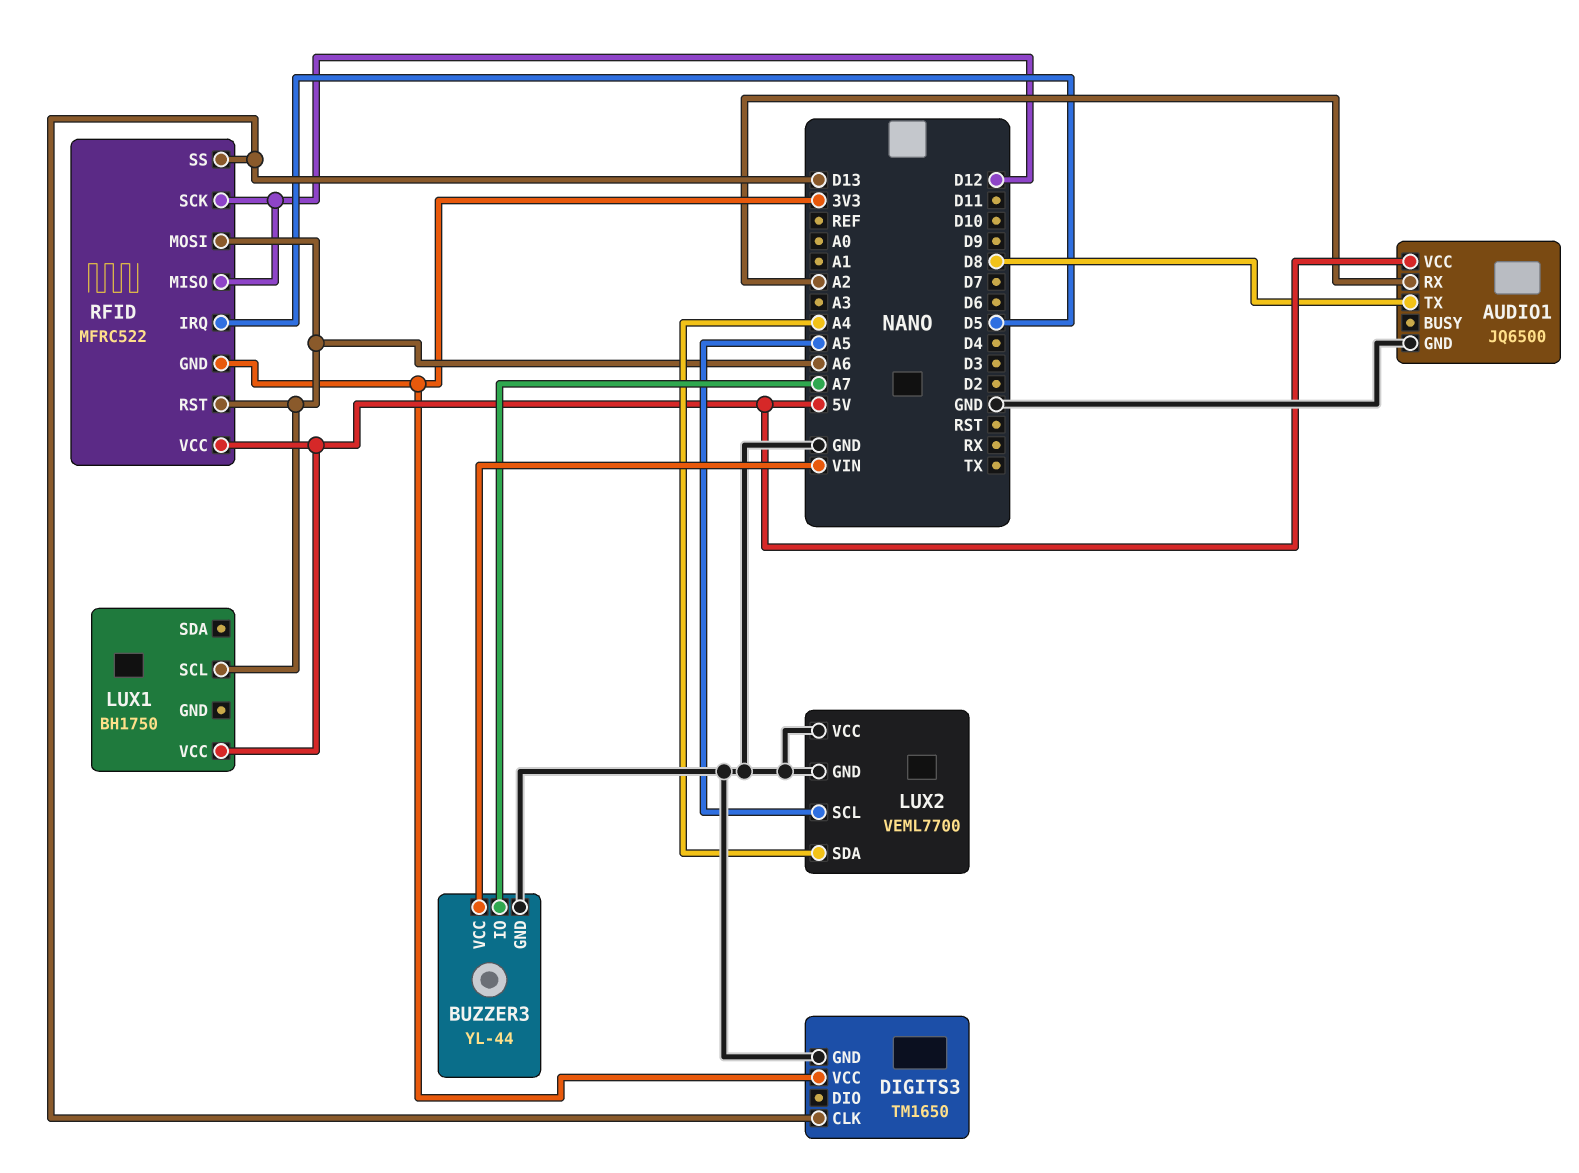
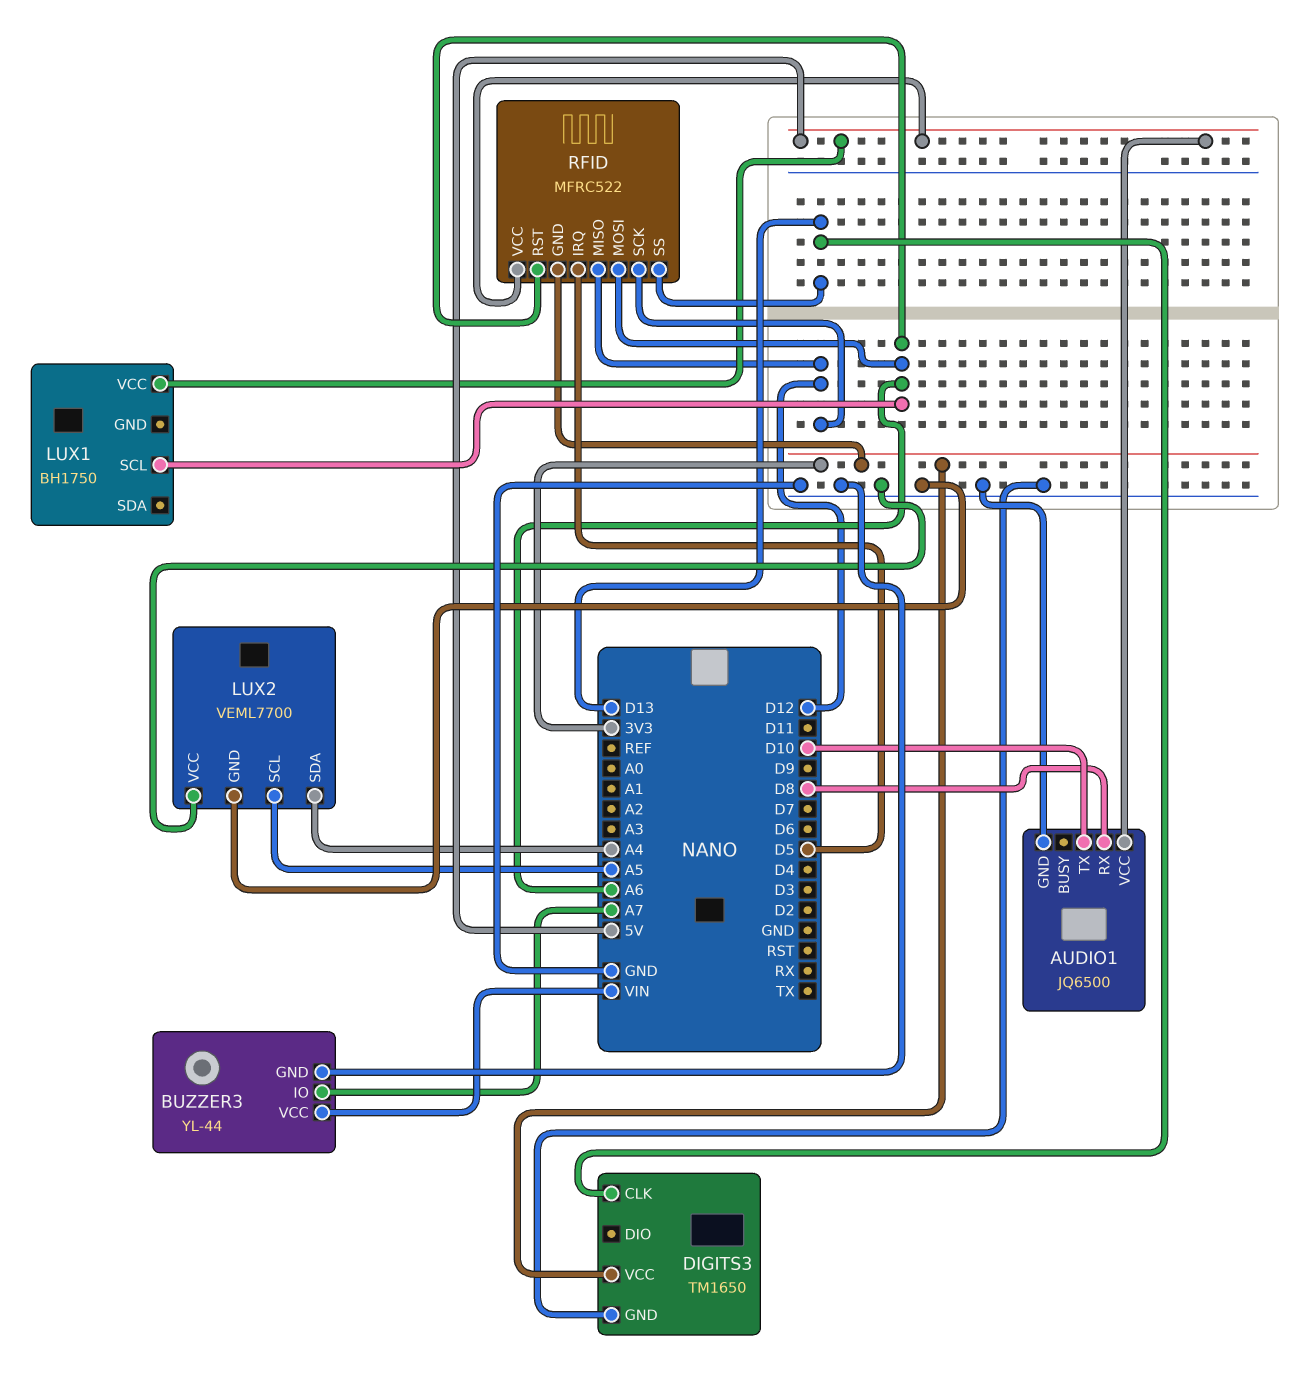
AUDIO1 pin RX: A2 -> D8
AUDIO1 pin TX: D8 -> D10

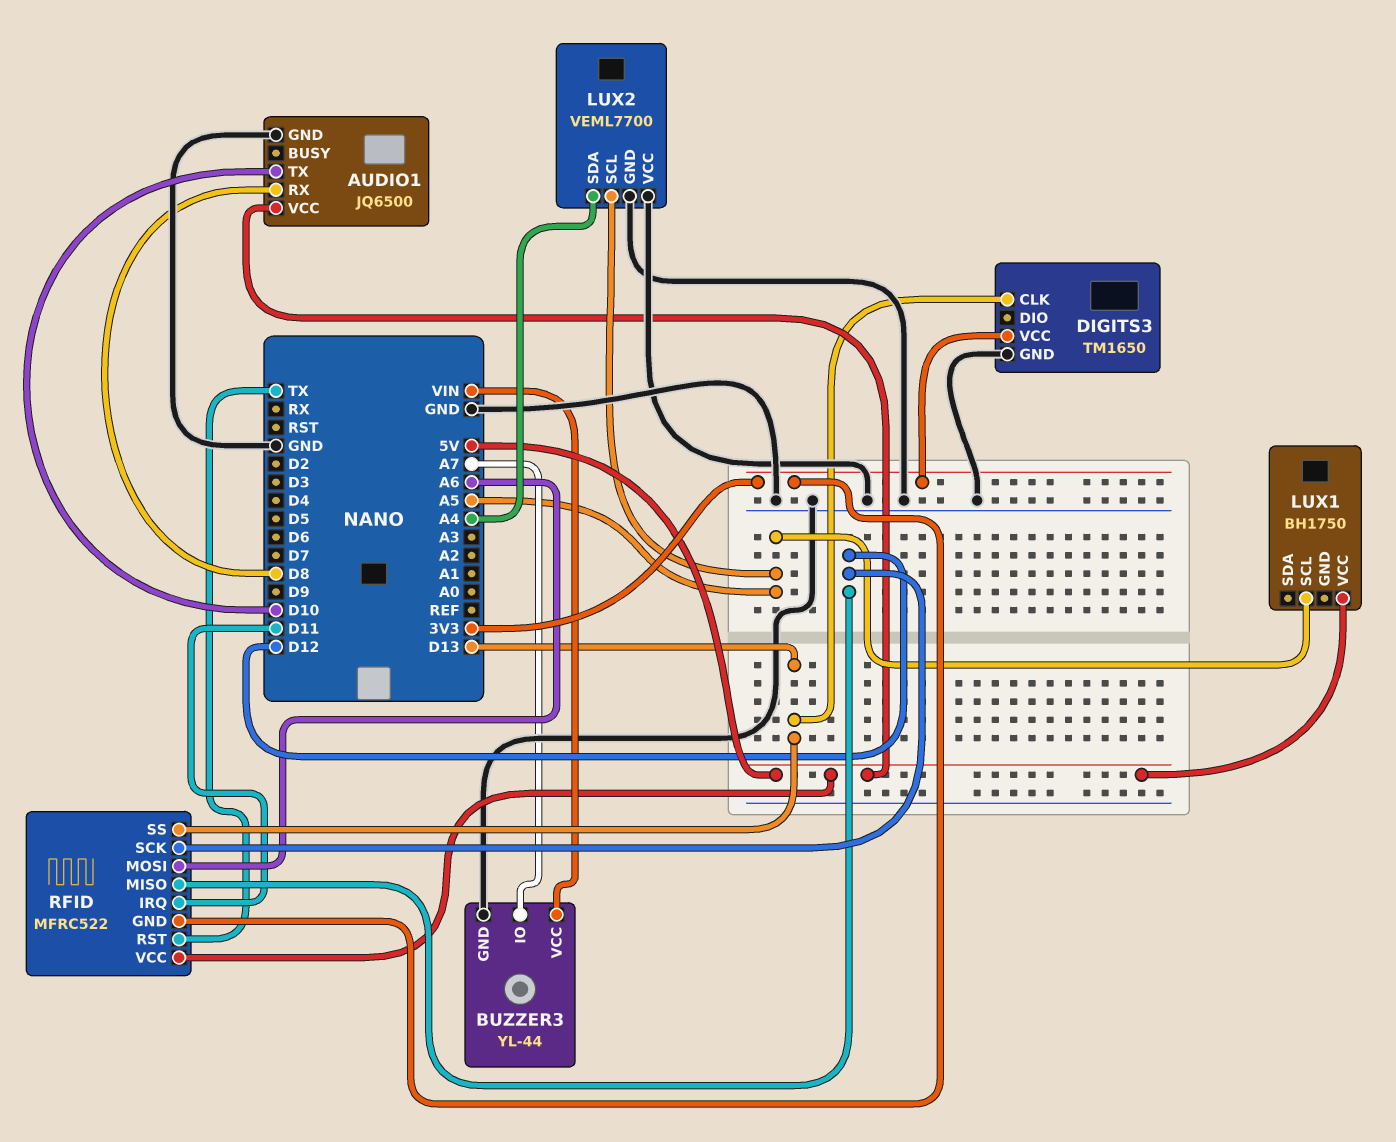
LUX1 pin SCL: A6 -> A5
RFID pin IRQ: D5 -> D11
RFID pin RST: A6 -> TX

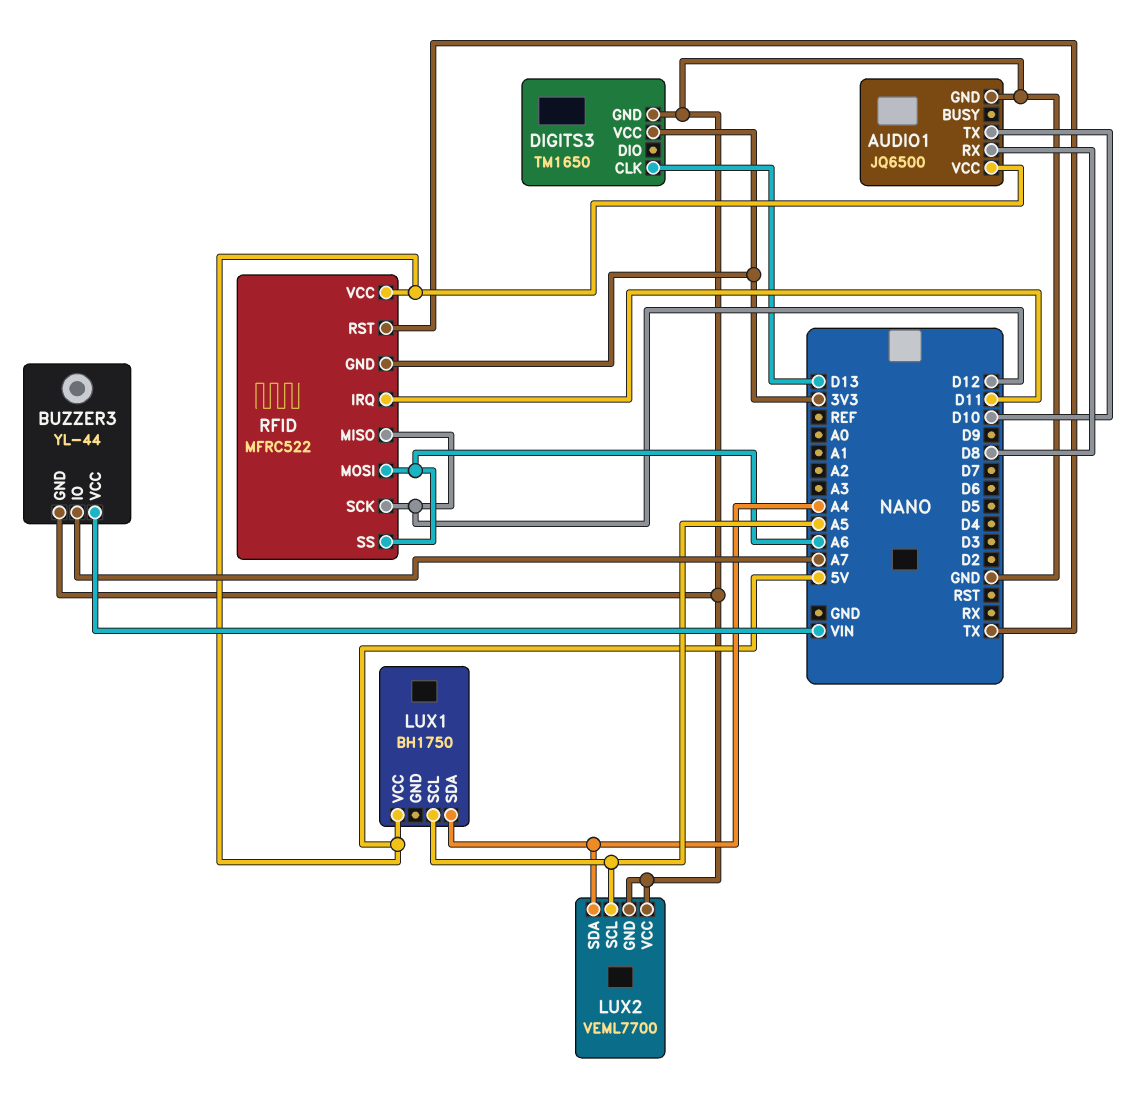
LUX1 pin SDA: none -> A4
RFID pin SS: D13 -> A6

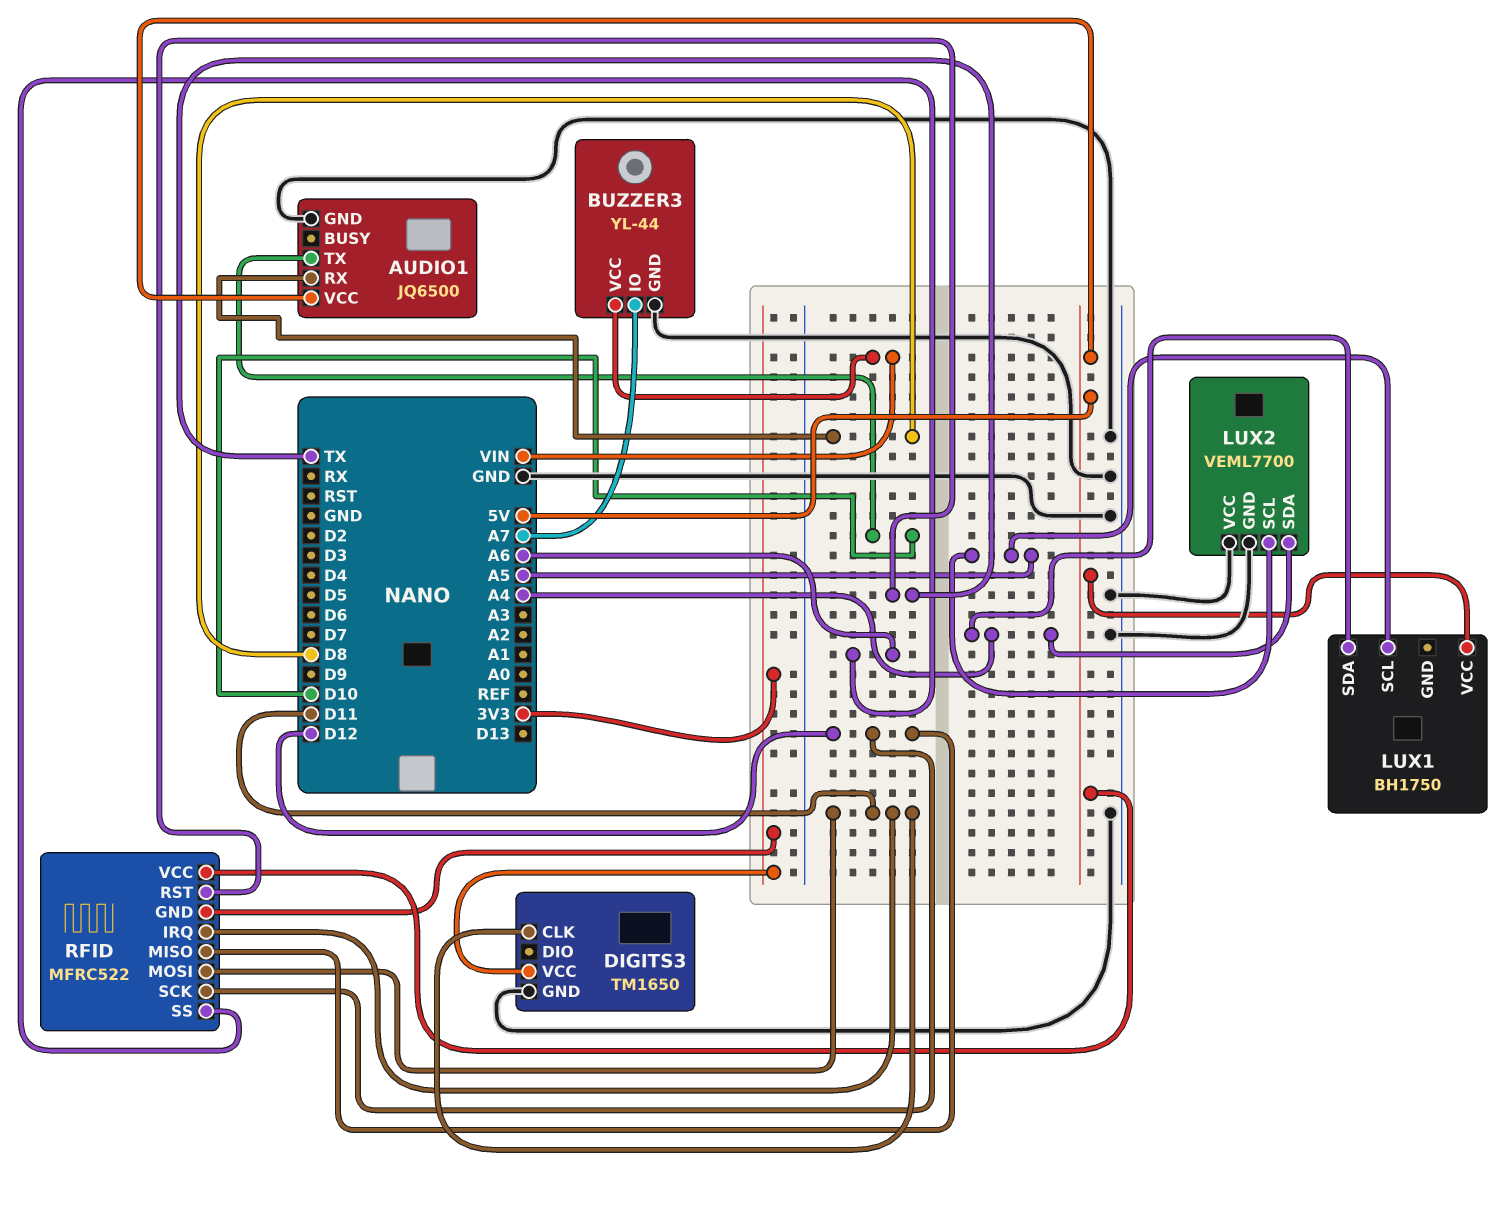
DIGITS3 pin CLK: D13 -> D11
RFID pin MOSI: A6 -> D11

